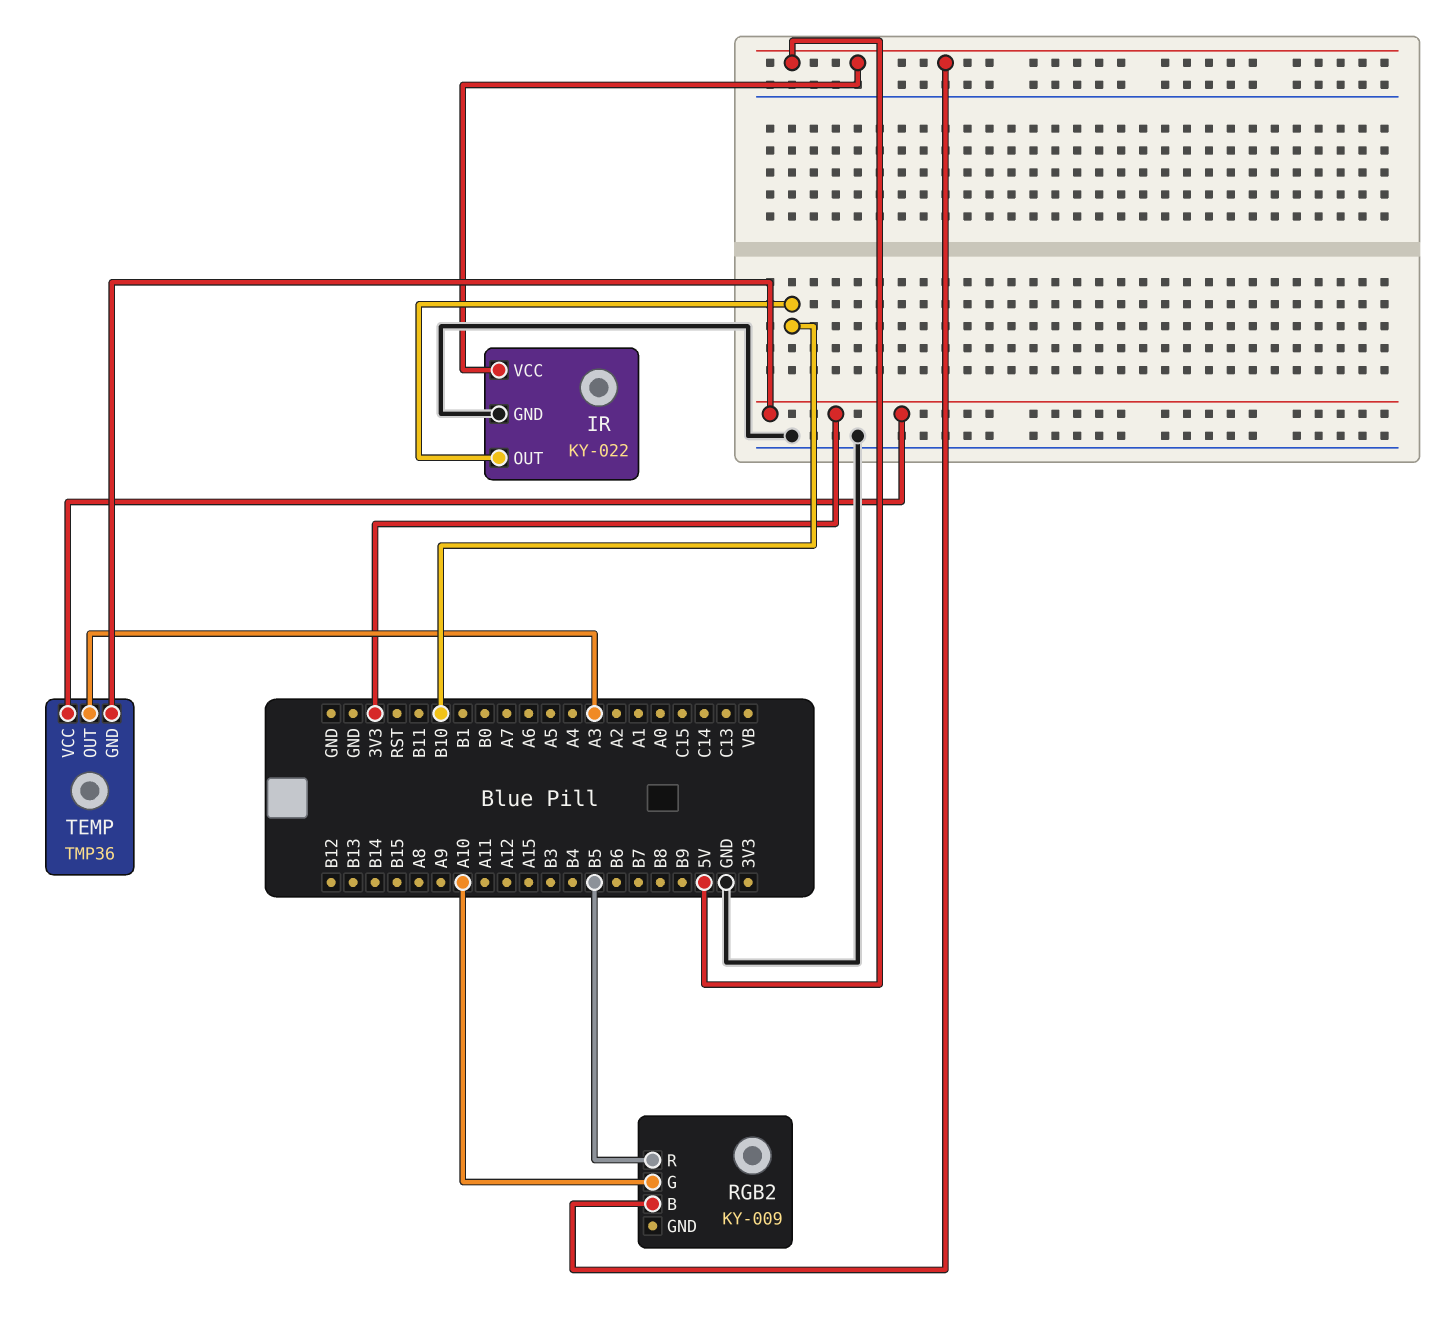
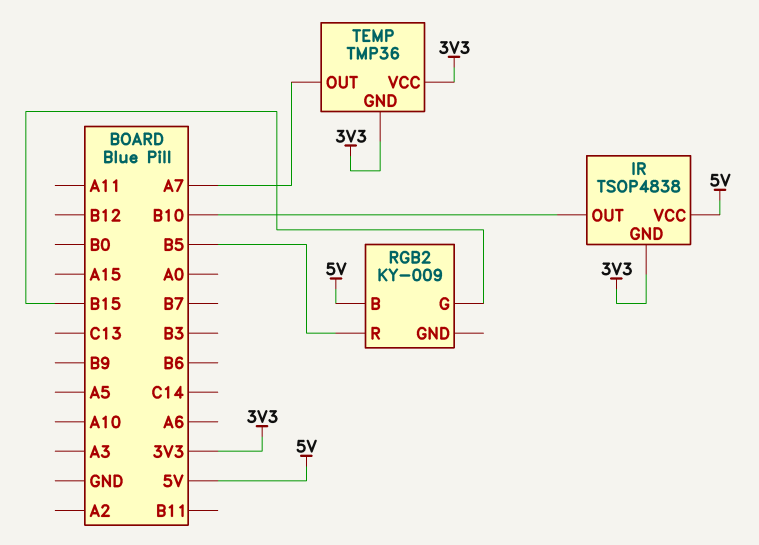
IR: KY-022 -> TSOP4838
IR pin GND: GND -> 3V3
RGB2 pin G: A10 -> B15
TEMP pin OUT: A3 -> A7

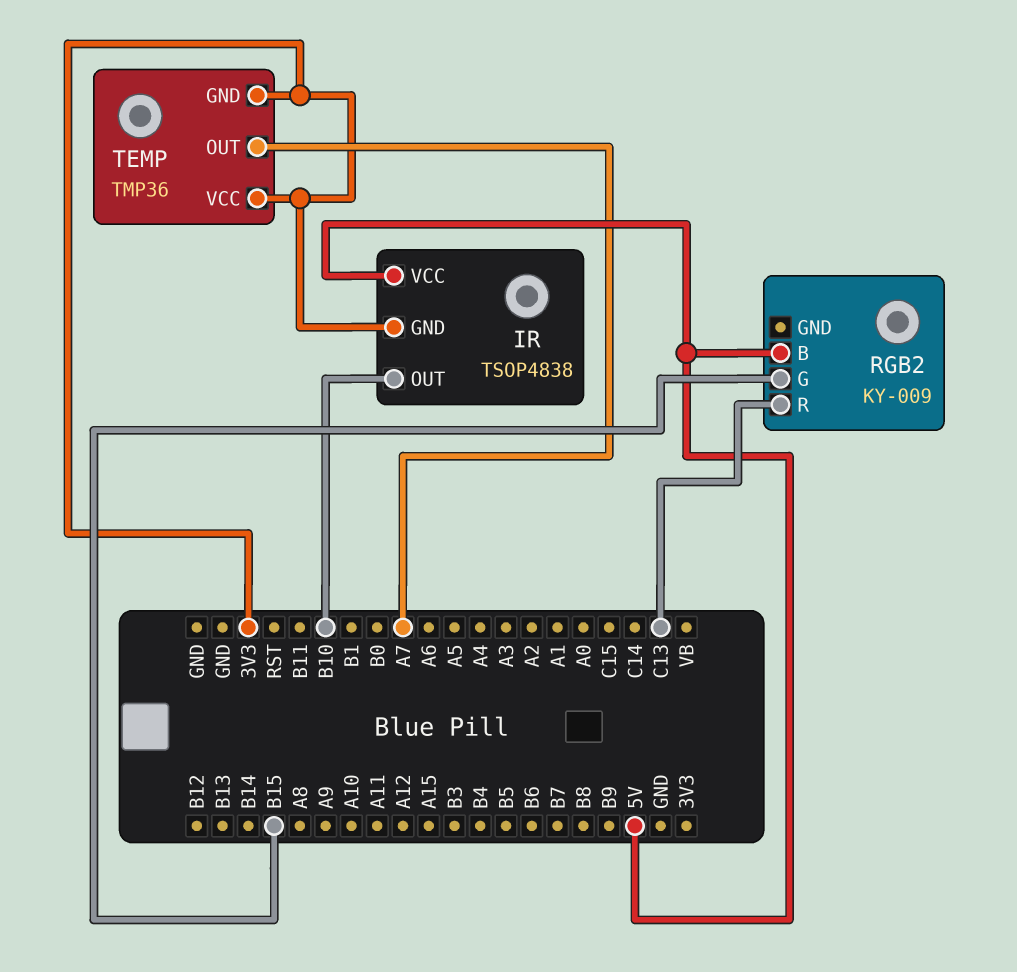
RGB2 pin R: B5 -> C13

